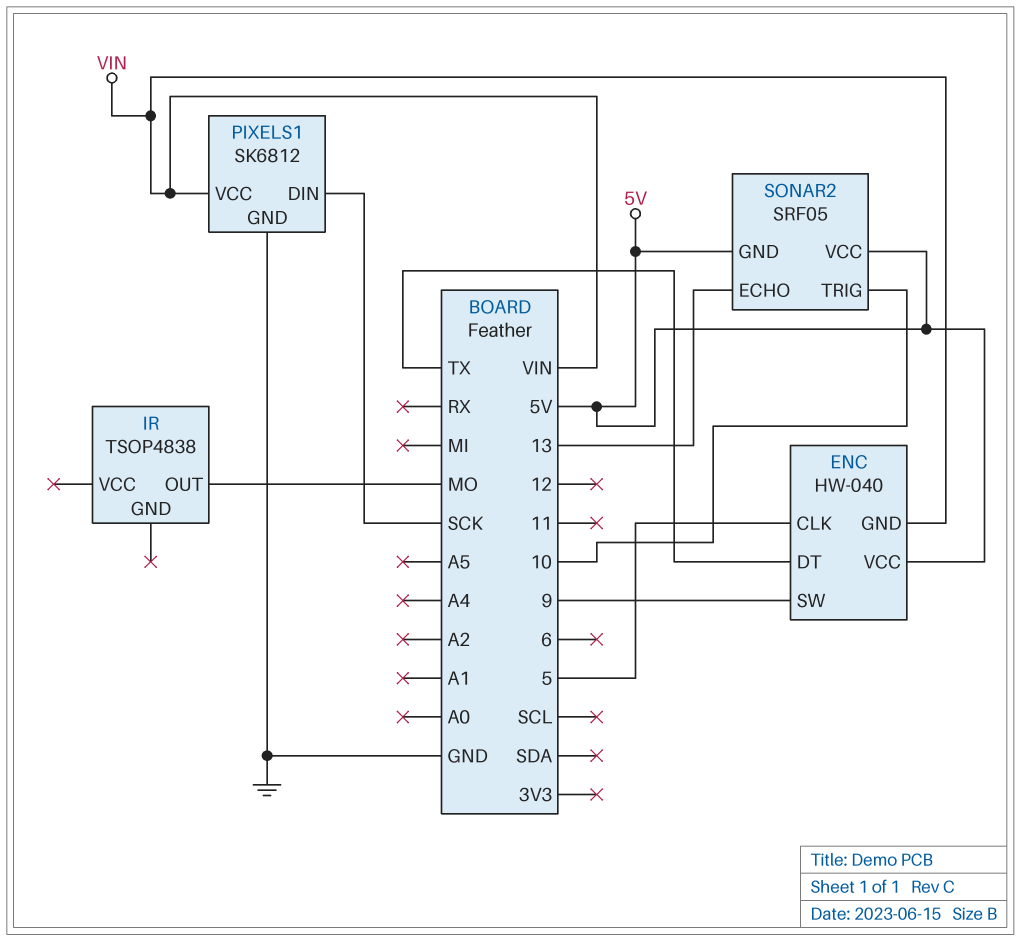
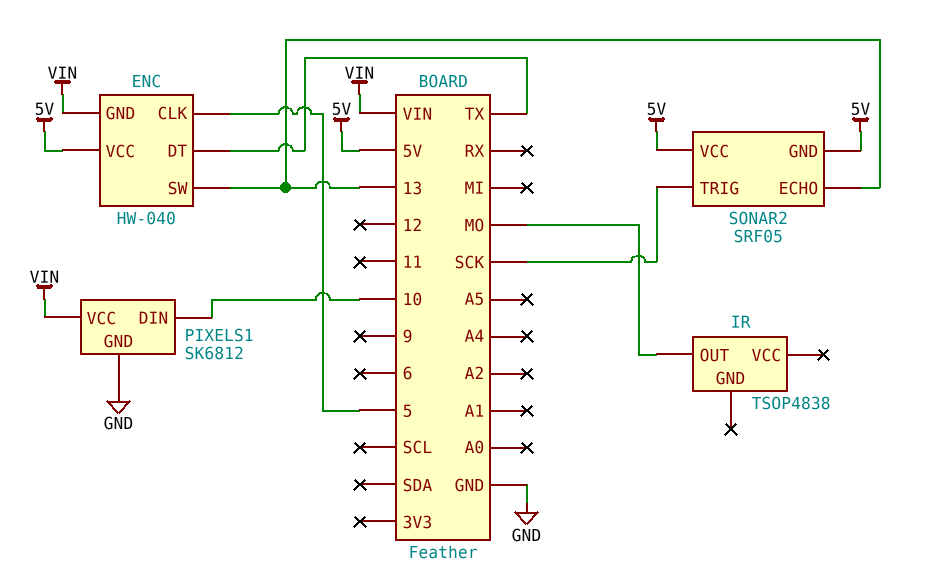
ENC pin SW: 9 -> 13
PIXELS1 pin DIN: SCK -> 10
SONAR2 pin TRIG: 10 -> SCK

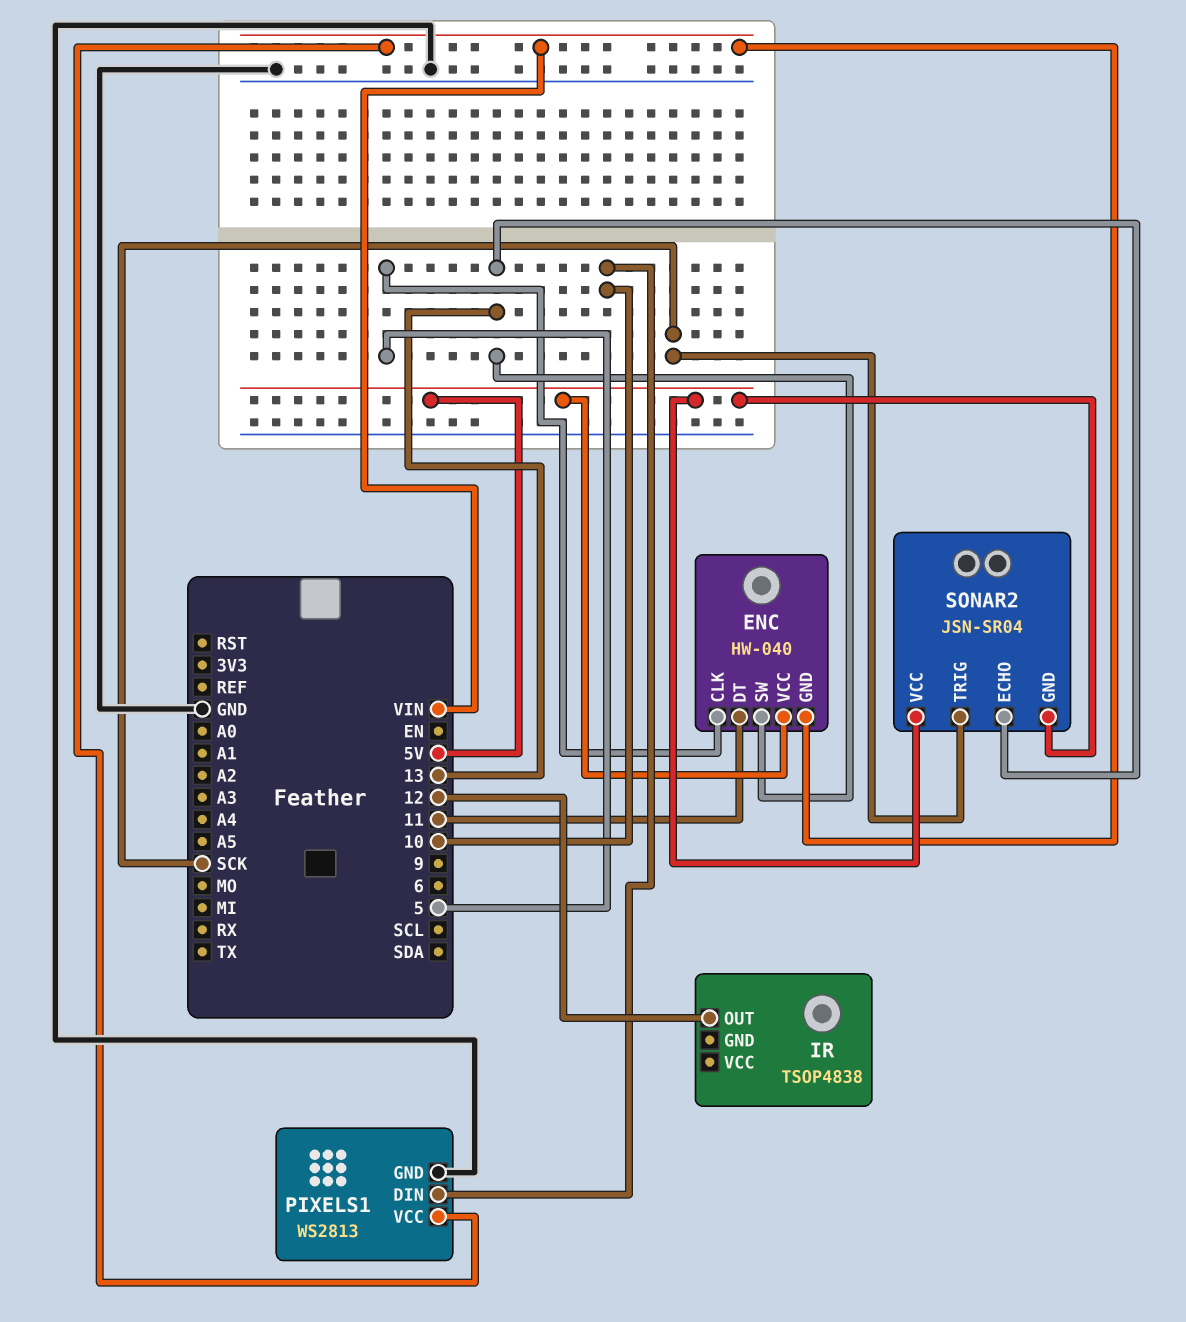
ENC pin DT: TX -> 11
IR pin OUT: MO -> 12
PIXELS1: SK6812 -> WS2813
SONAR2: SRF05 -> JSN-SR04

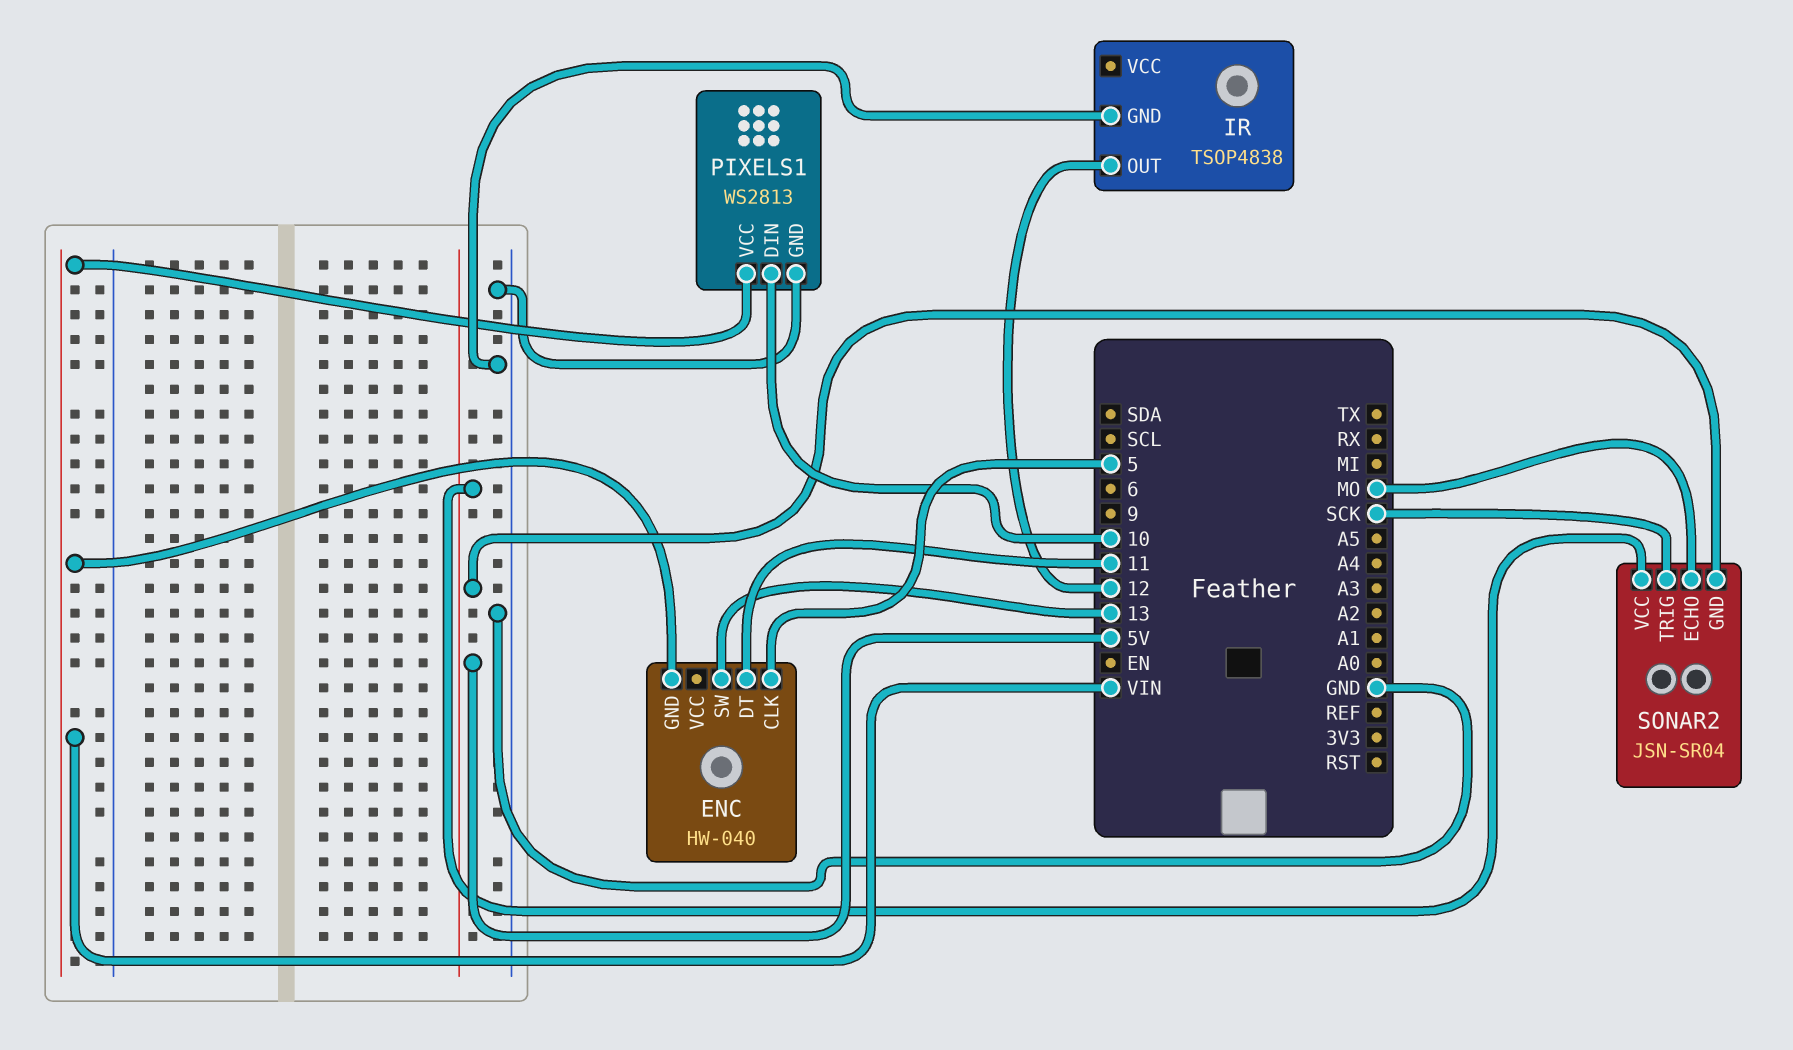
ENC pin VCC: 5V -> none
IR pin GND: none -> GND
SONAR2 pin ECHO: 13 -> MO

